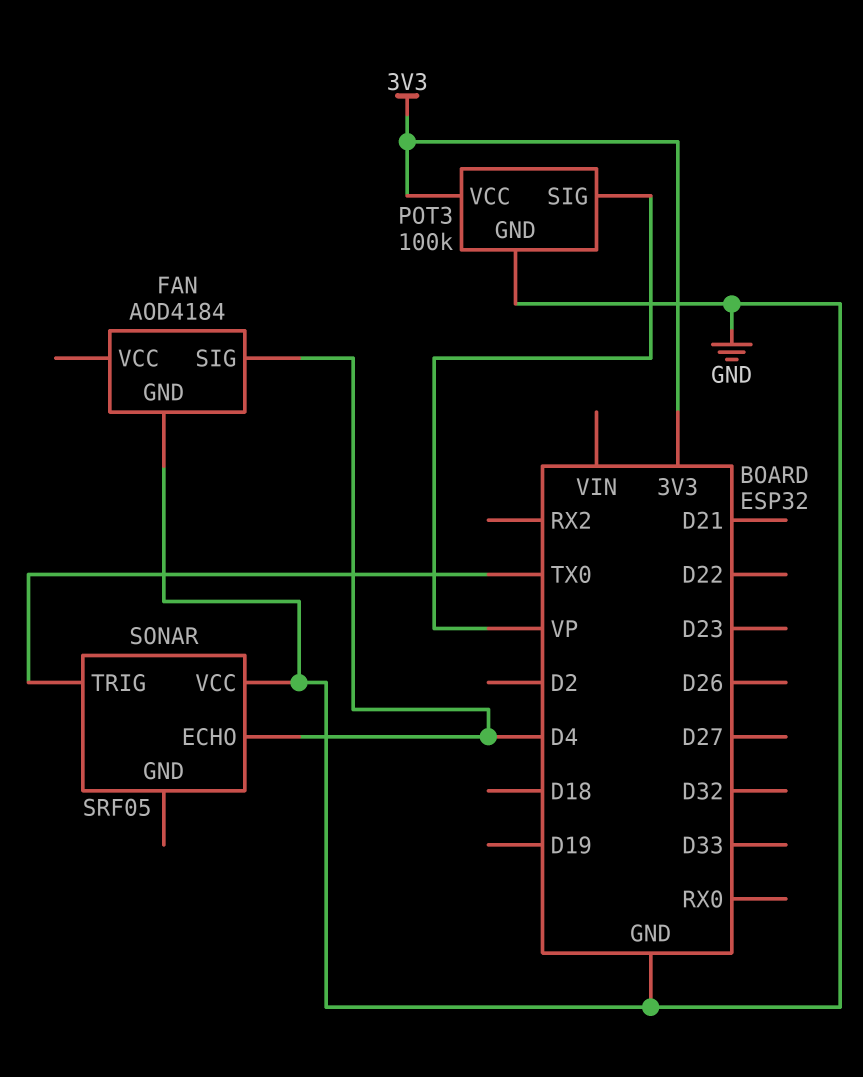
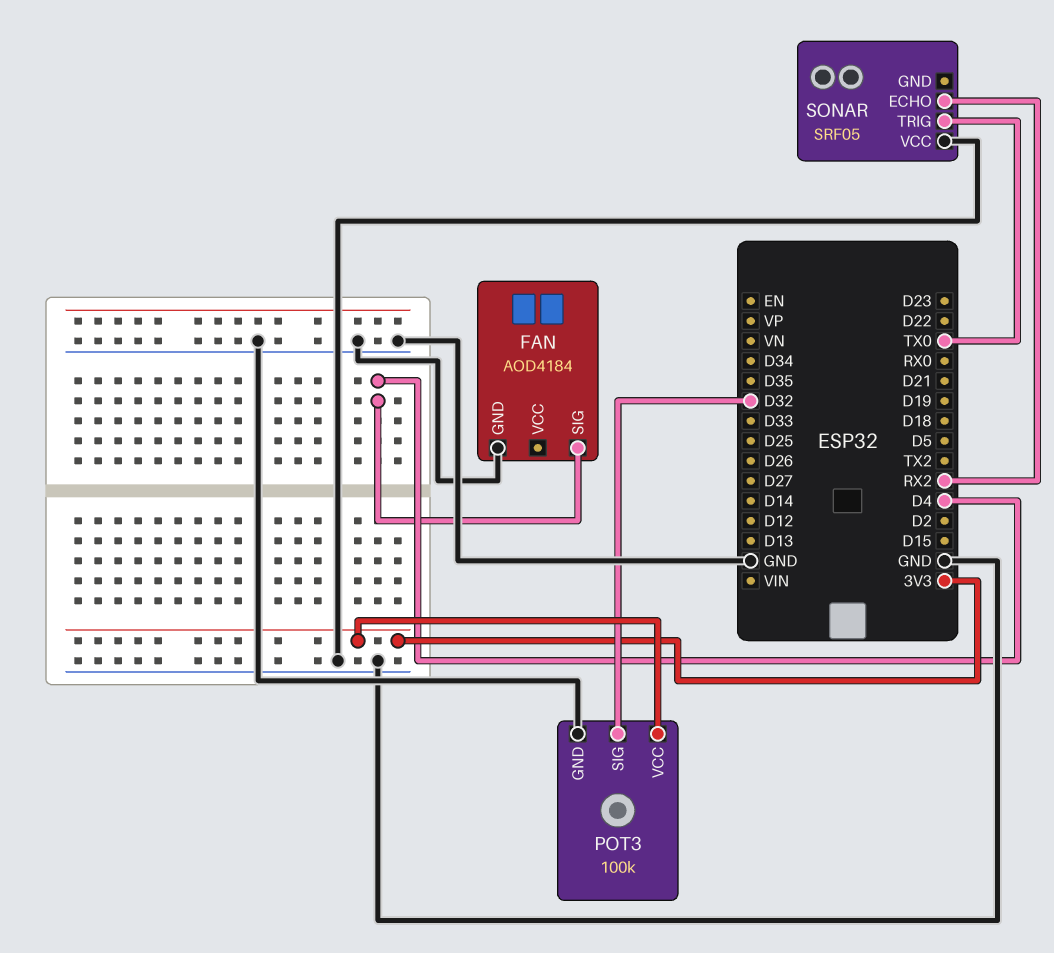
POT3 pin SIG: VP -> D32
SONAR pin ECHO: D4 -> RX2

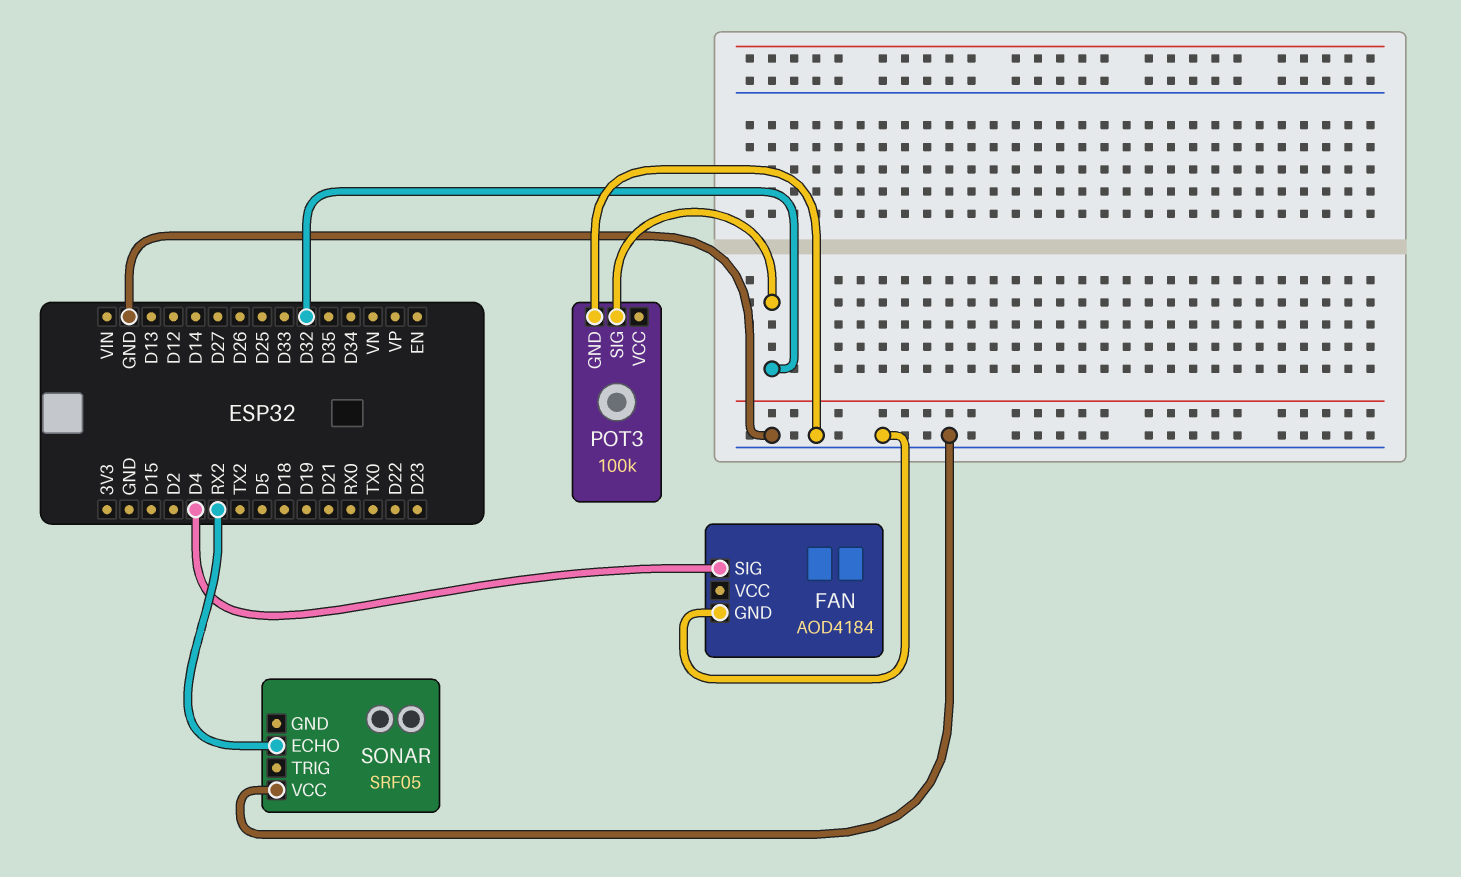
POT3 pin VCC: 3V3 -> none
SONAR pin TRIG: TX0 -> none

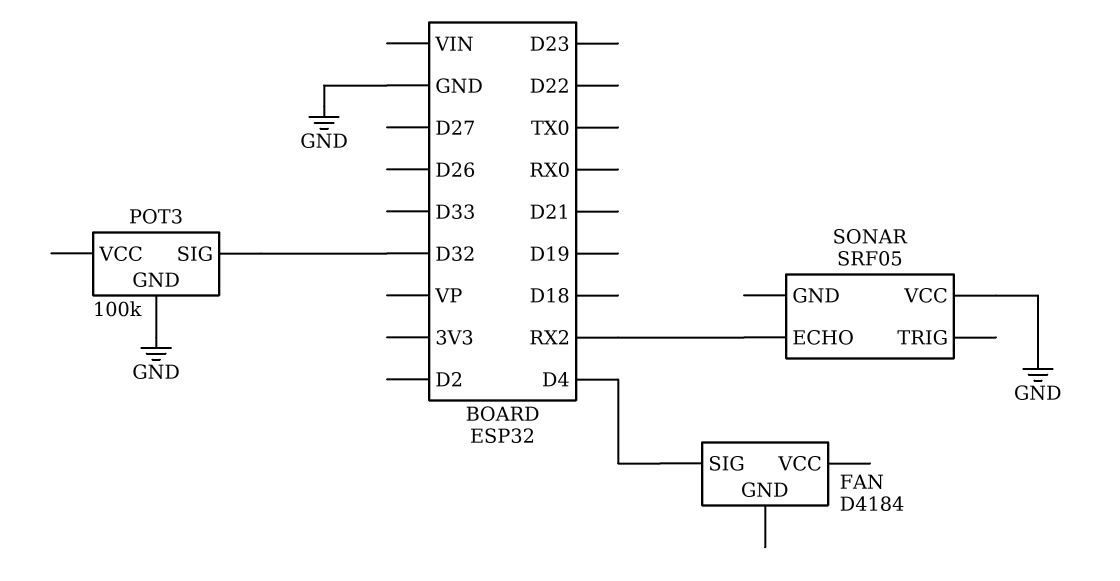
FAN: AOD4184 -> D4184
FAN pin GND: GND -> none

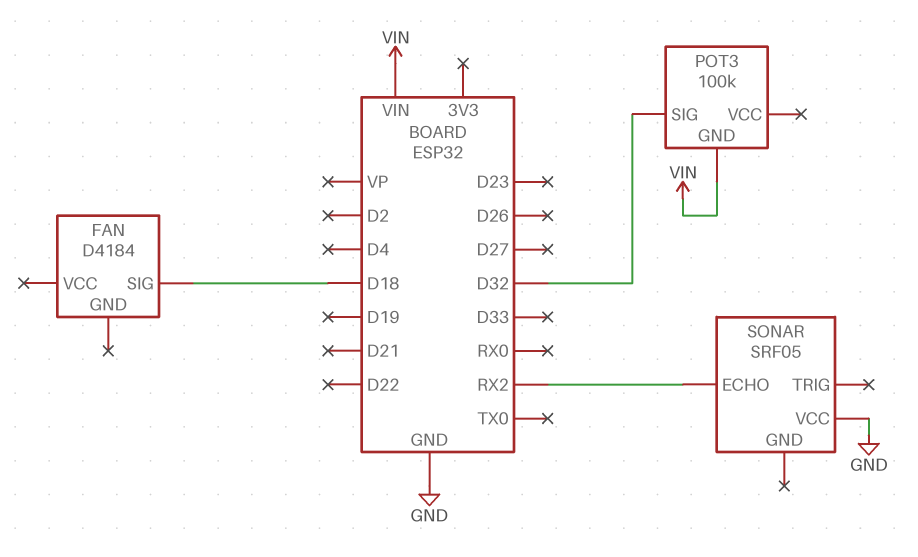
FAN pin SIG: D4 -> D18
POT3 pin GND: GND -> VIN

